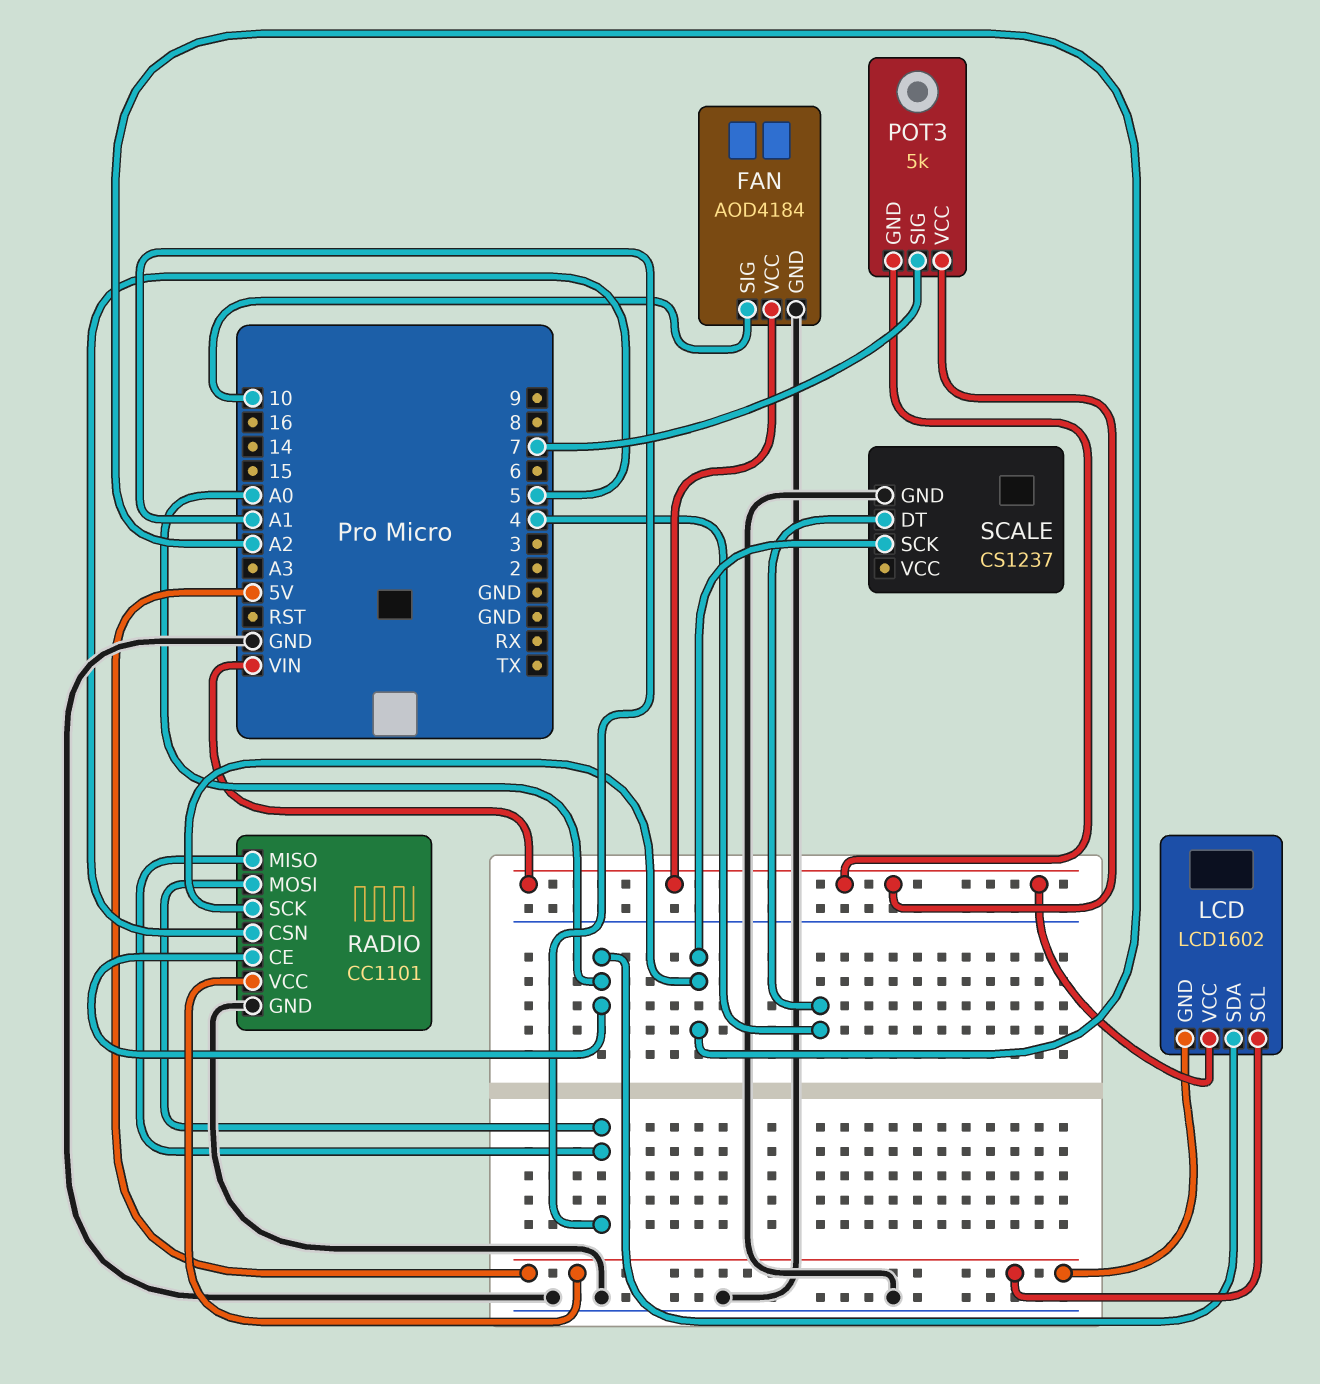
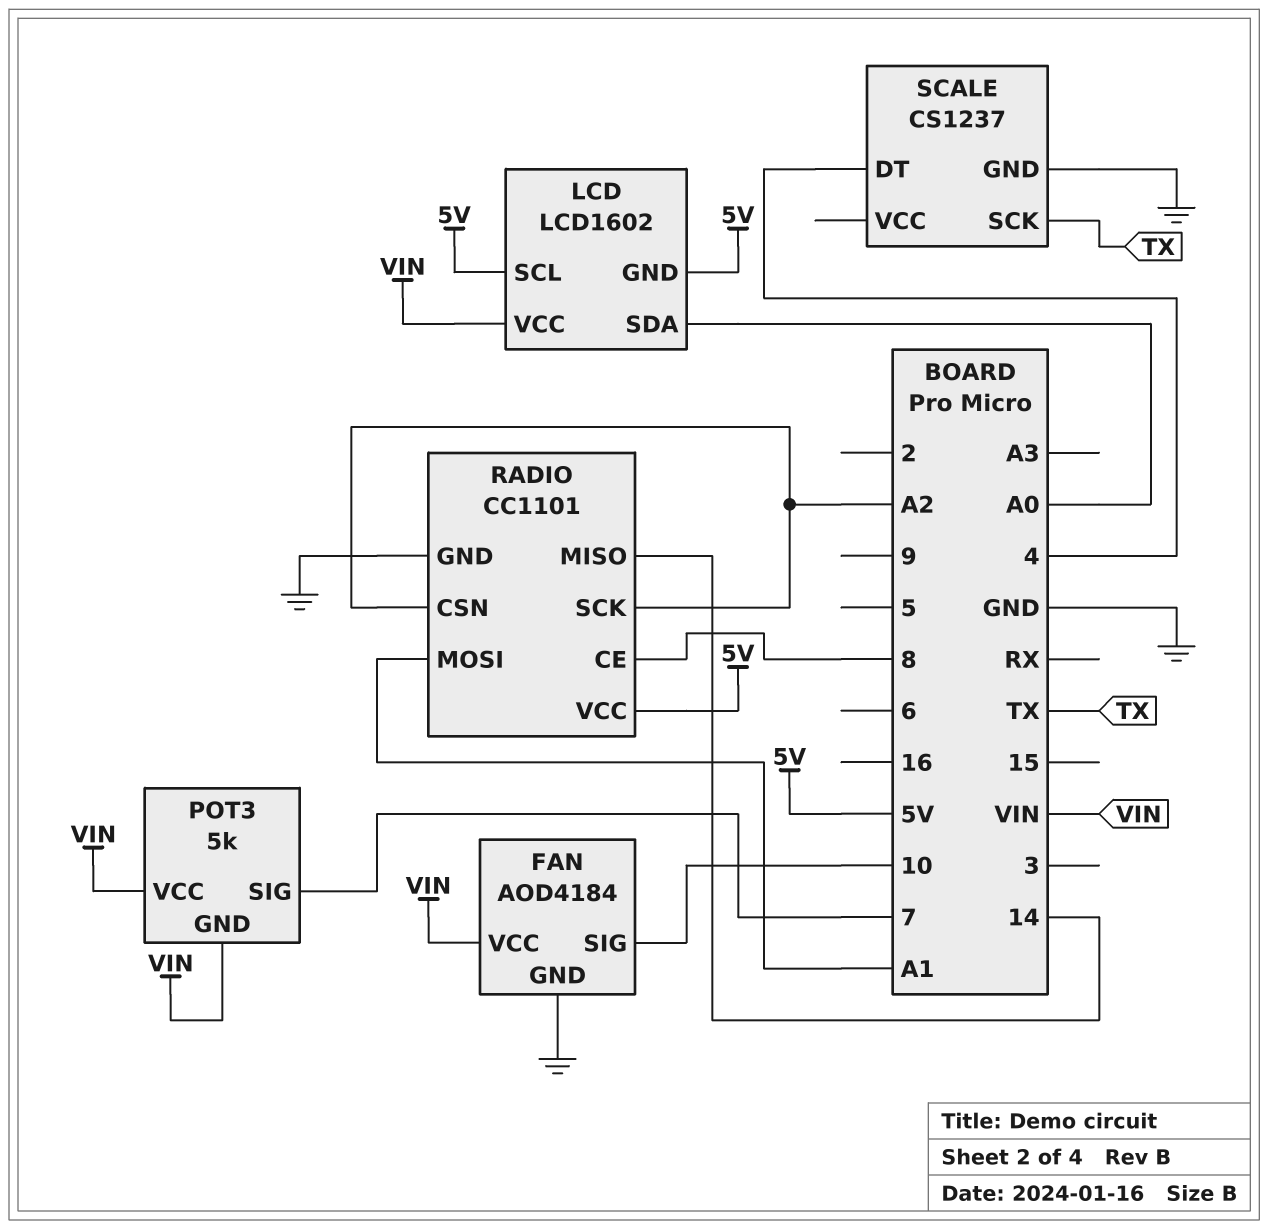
RADIO pin CE: A0 -> 8
RADIO pin CSN: 5 -> A2
RADIO pin MISO: A1 -> 14
SCALE pin SCK: A2 -> TX

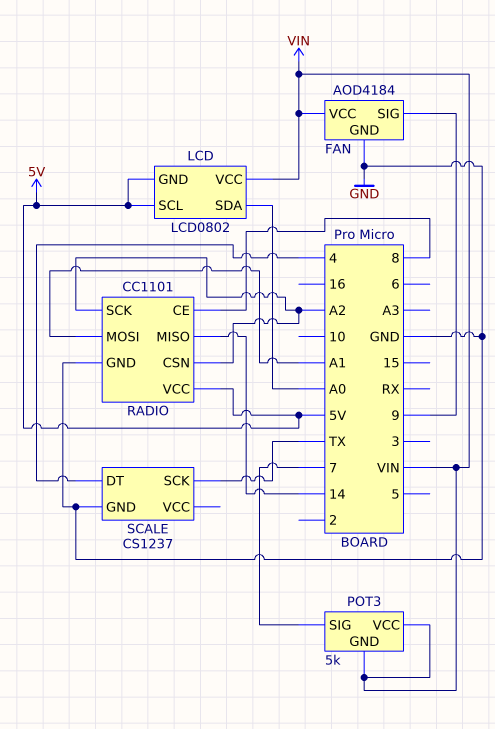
FAN pin SIG: 10 -> 9
LCD: LCD1602 -> LCD0802

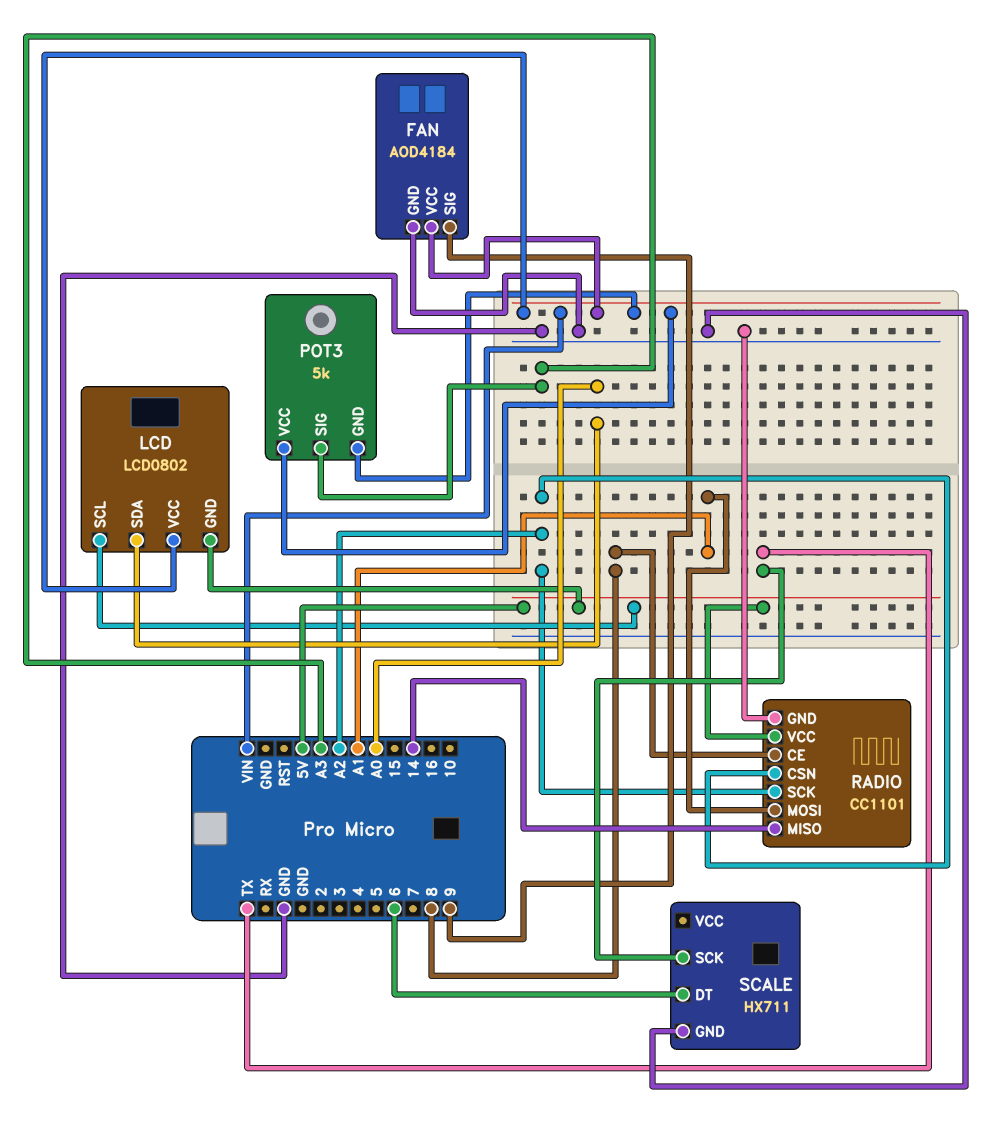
POT3 pin SIG: 7 -> A3
SCALE: CS1237 -> HX711
SCALE pin DT: 4 -> 6

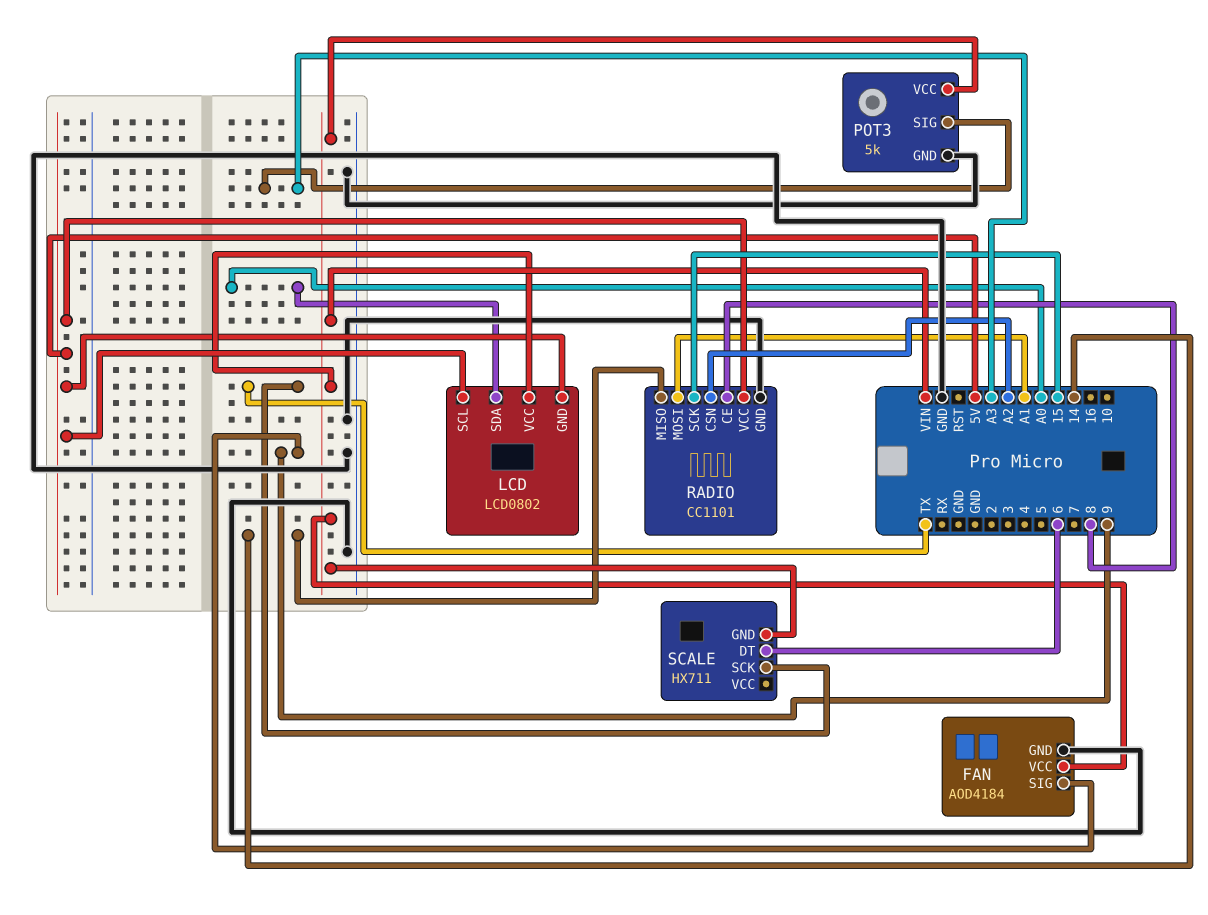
POT3 pin GND: VIN -> GND
RADIO pin SCK: A2 -> 15
SCALE pin GND: GND -> VIN

